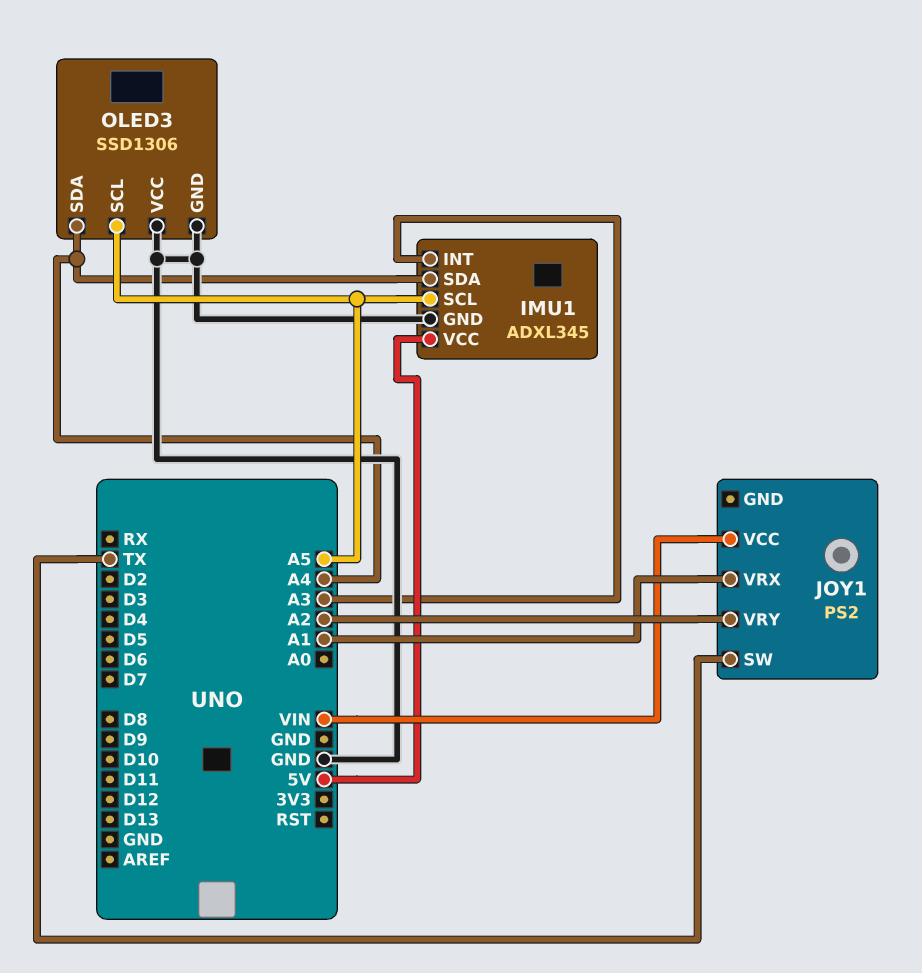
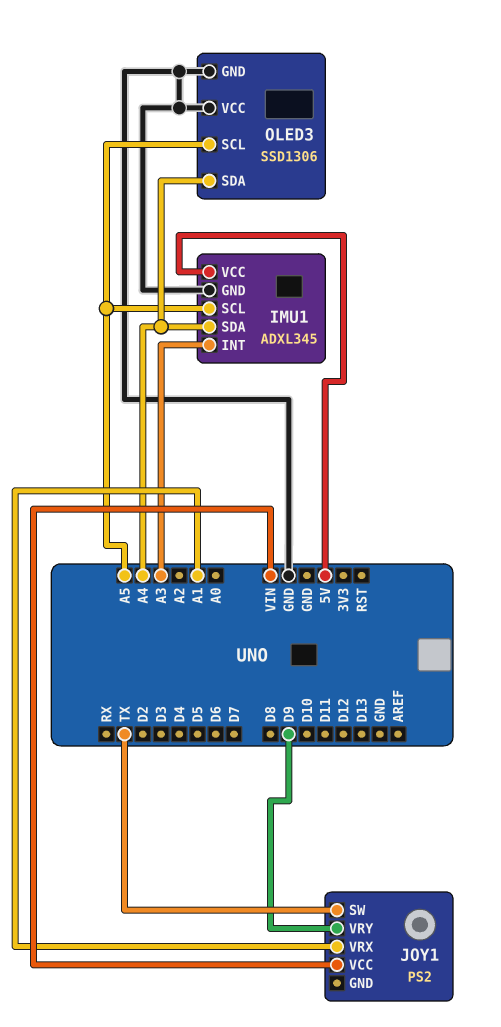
JOY1 pin VRY: A2 -> D9

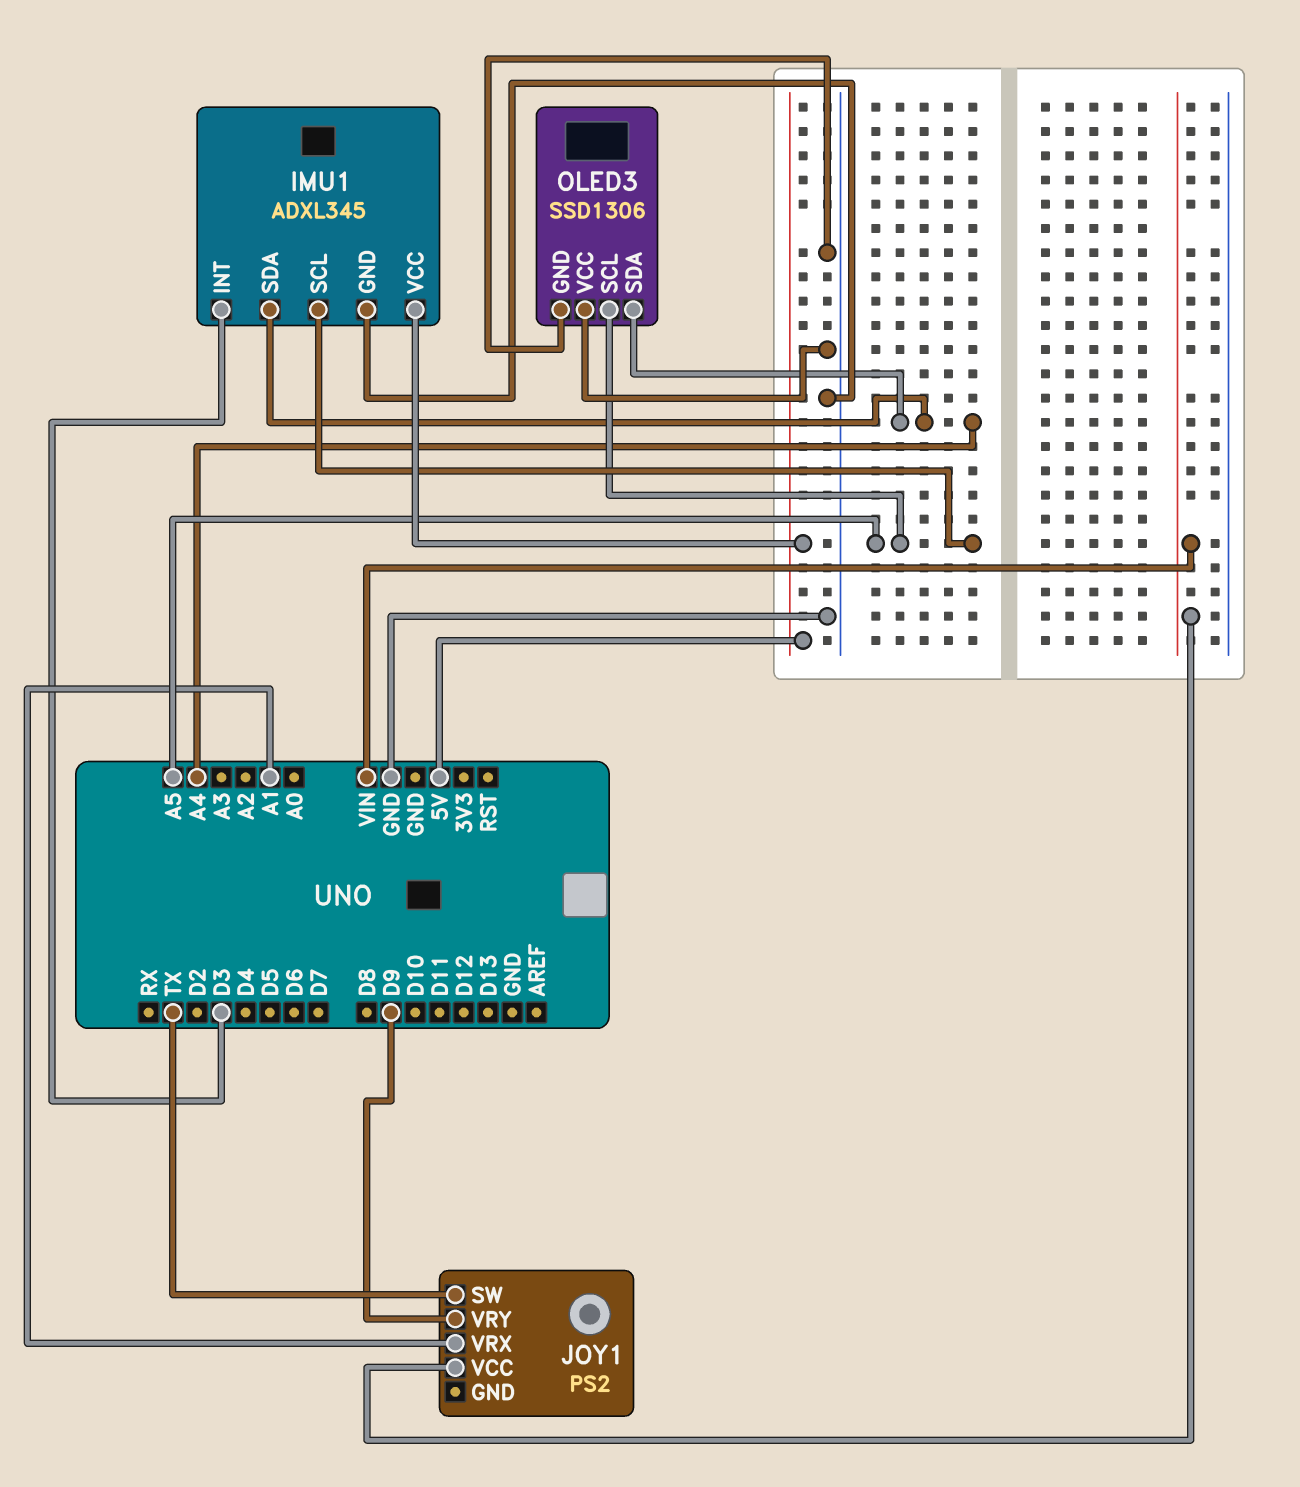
IMU1 pin INT: A3 -> D3

